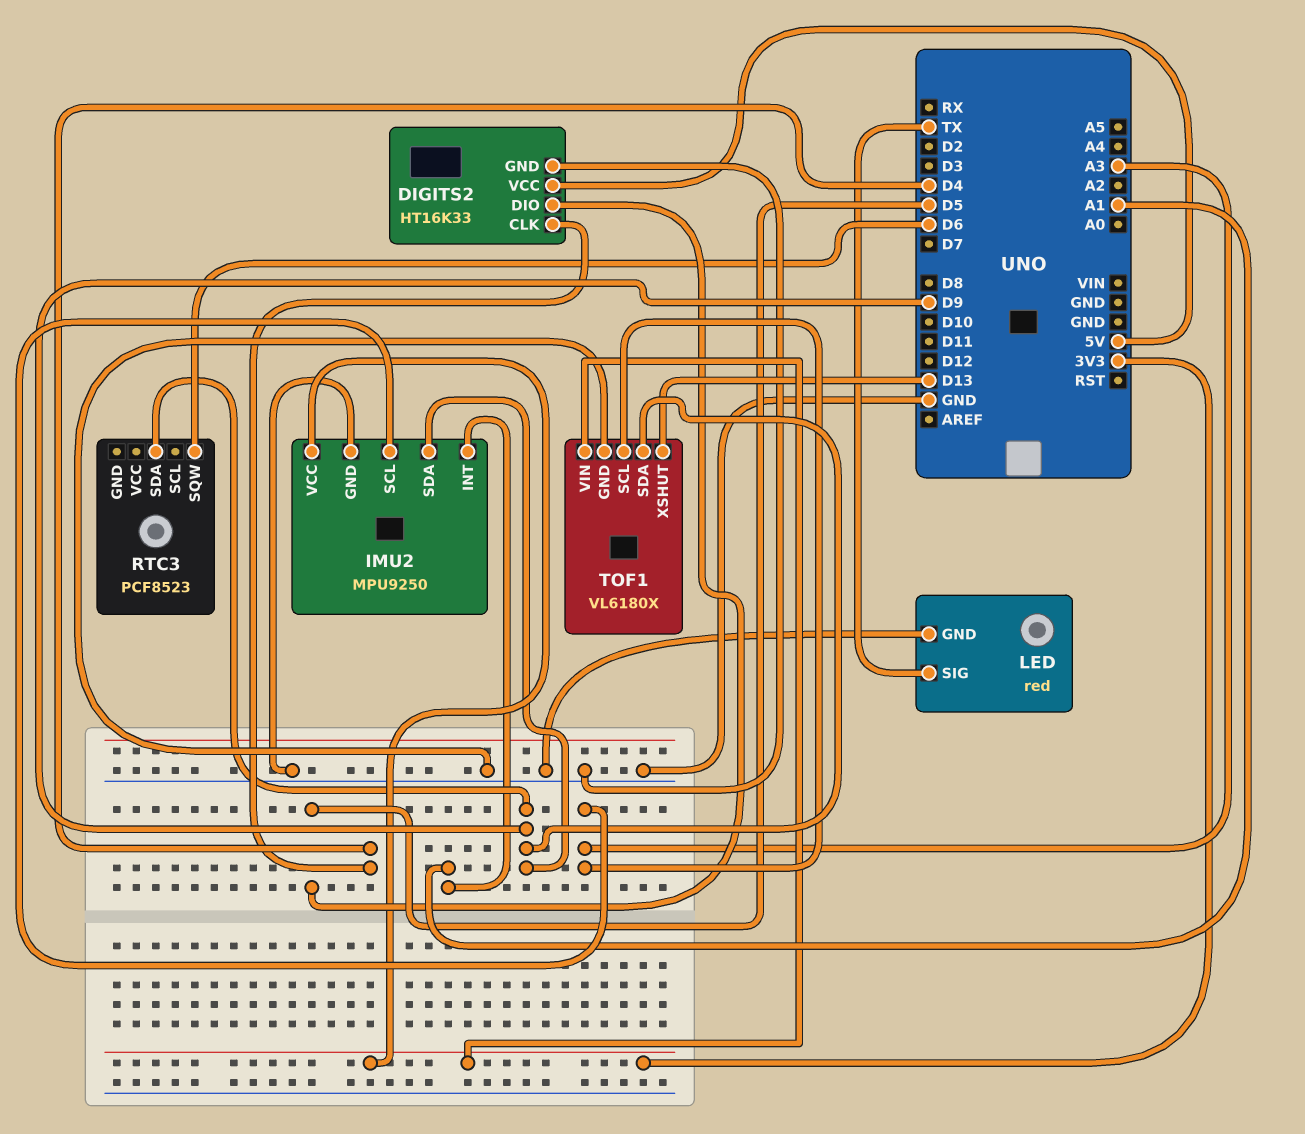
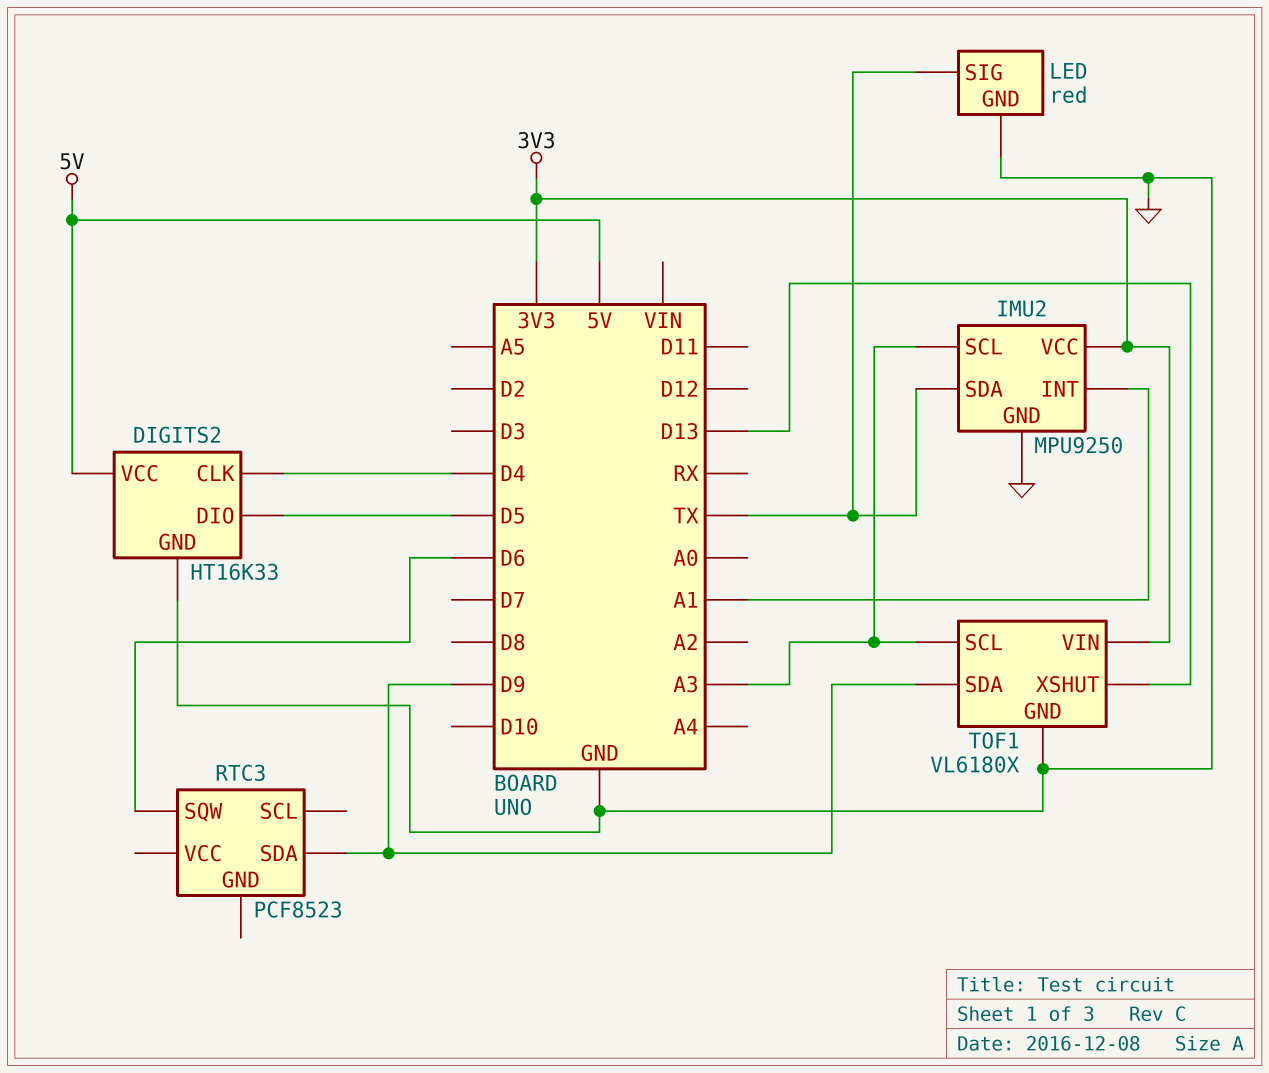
IMU2 pin SDA: D9 -> TX

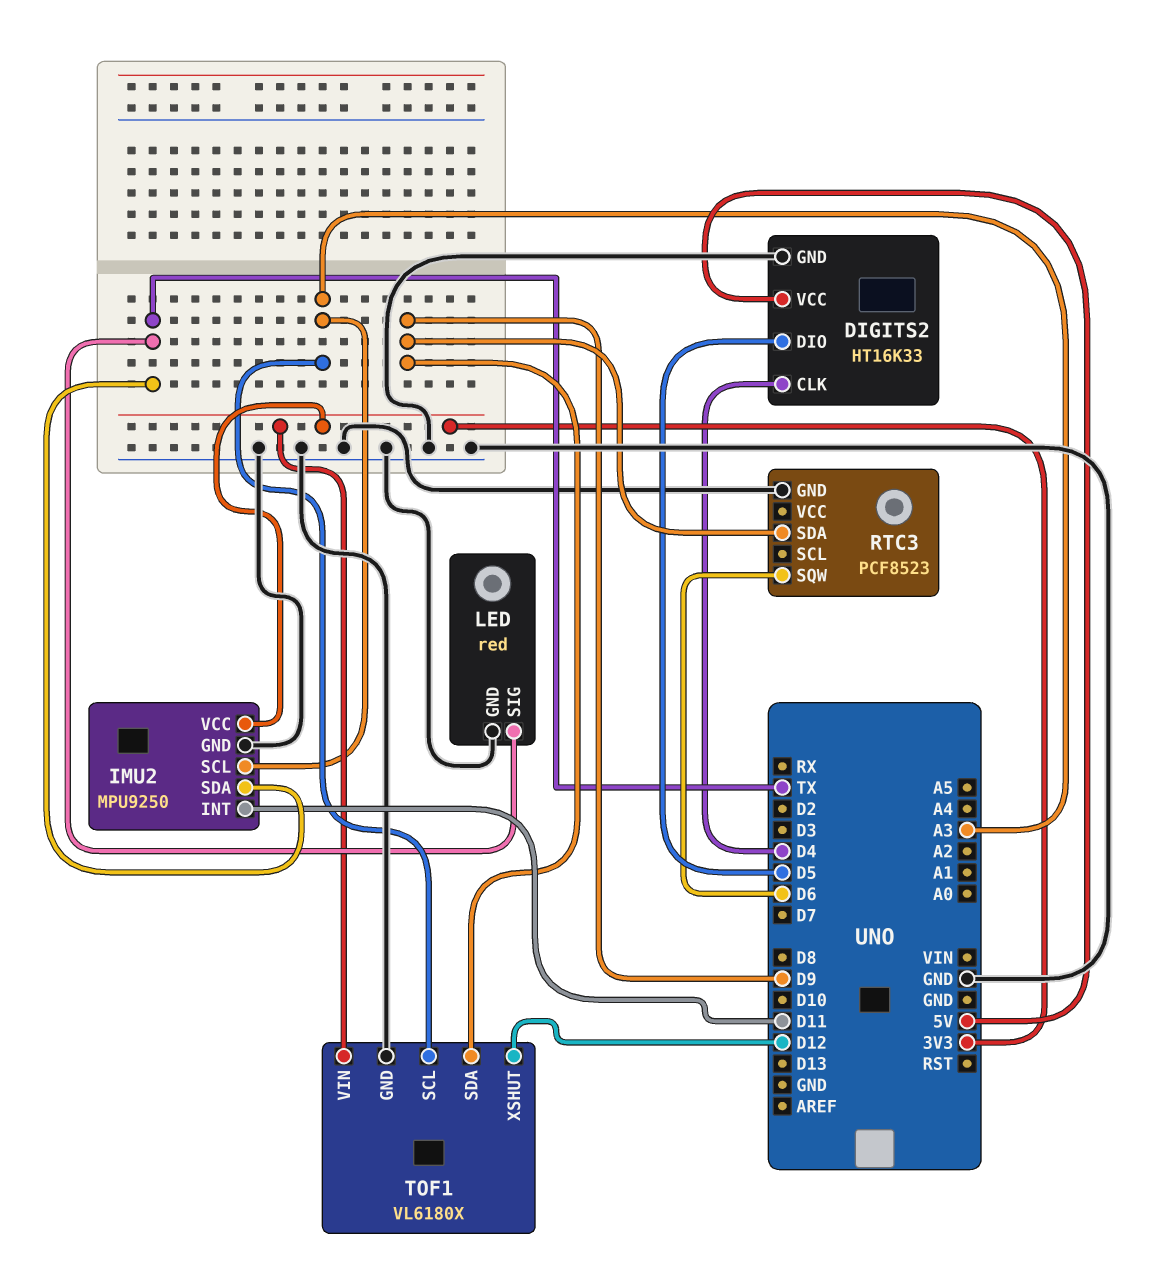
IMU2 pin INT: A1 -> D11
RTC3 pin GND: none -> GND
TOF1 pin XSHUT: D13 -> D12

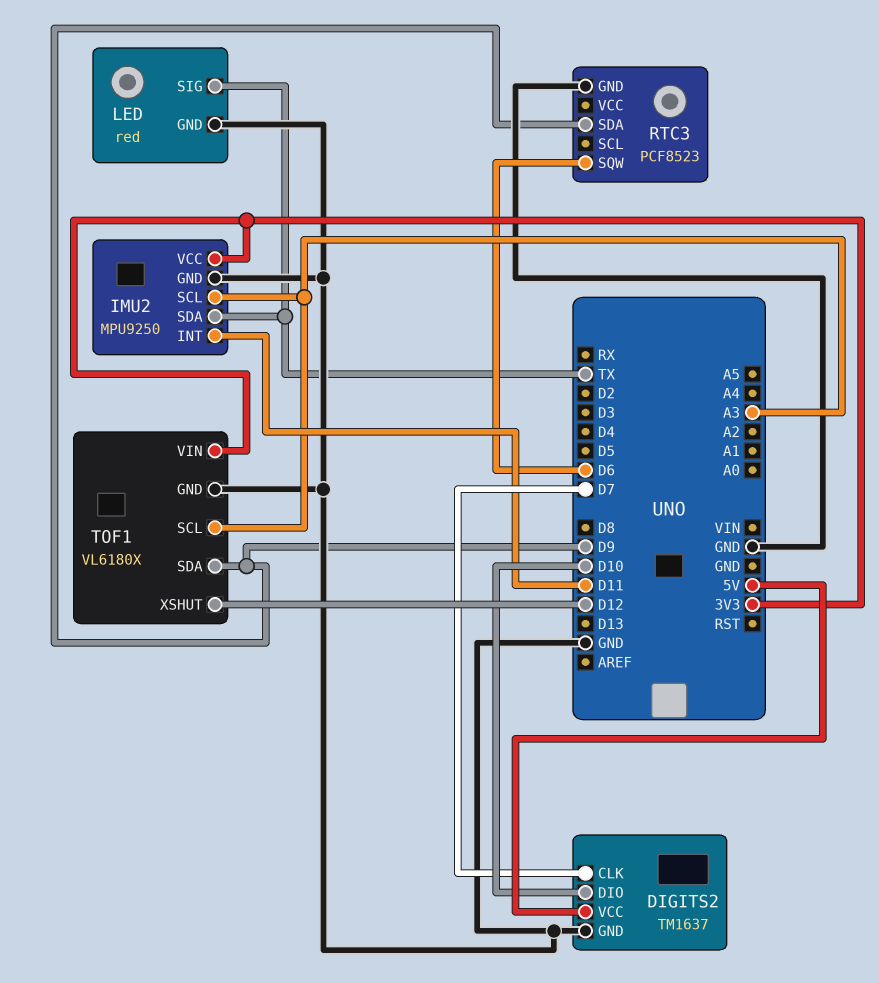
DIGITS2: HT16K33 -> TM1637
DIGITS2 pin CLK: D4 -> D7
DIGITS2 pin DIO: D5 -> D10

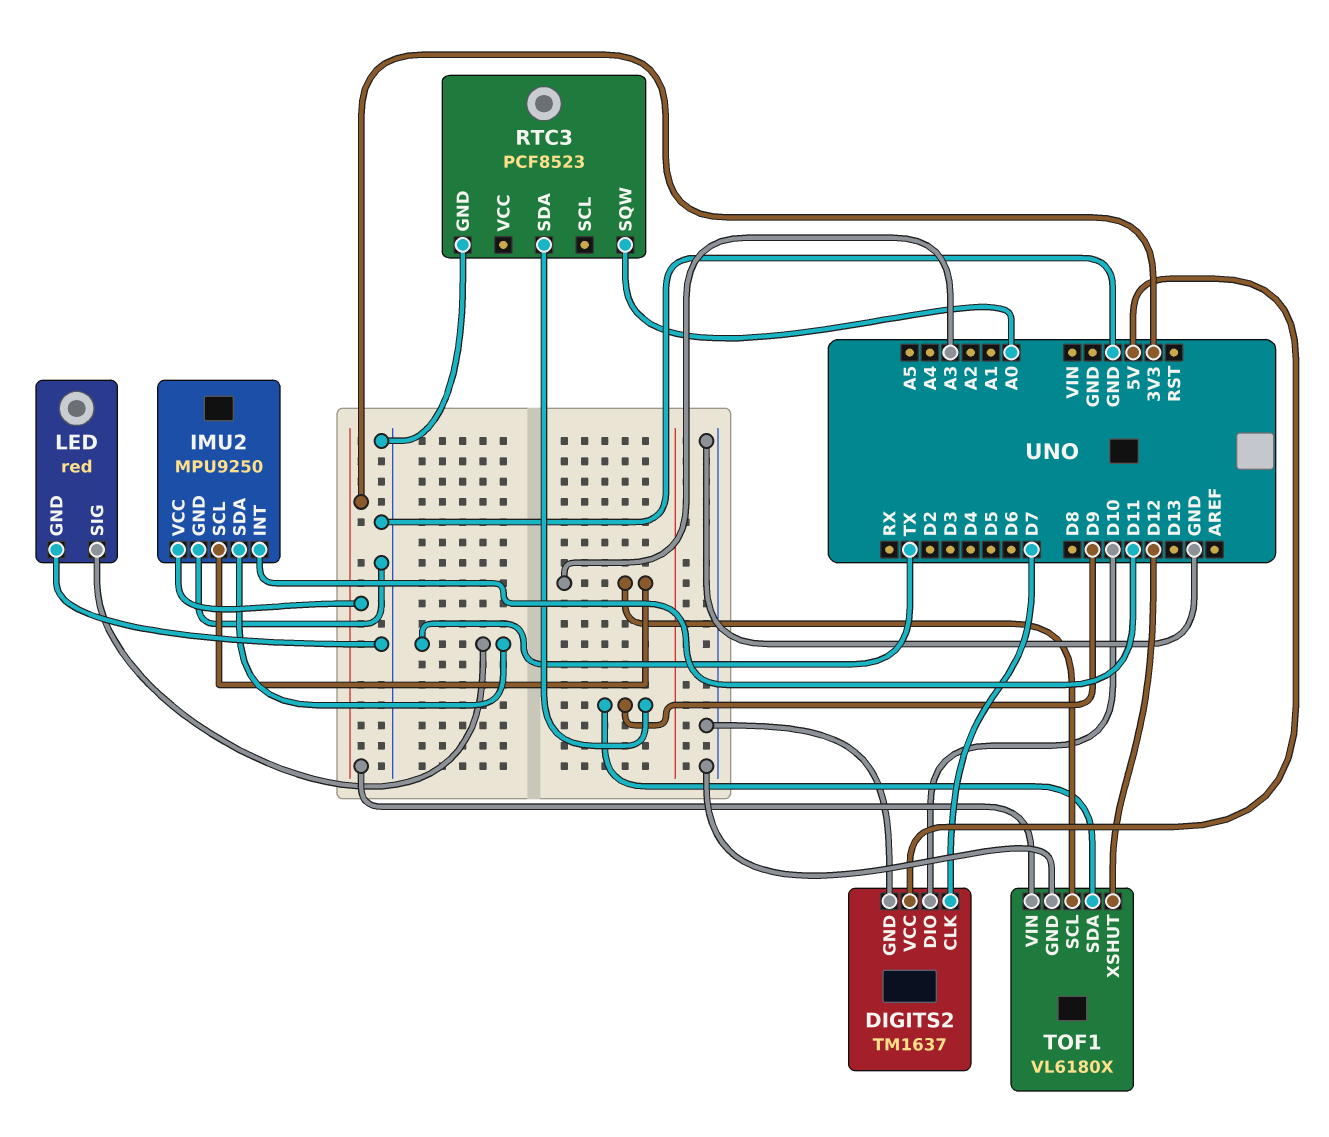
RTC3 pin SQW: D6 -> A0

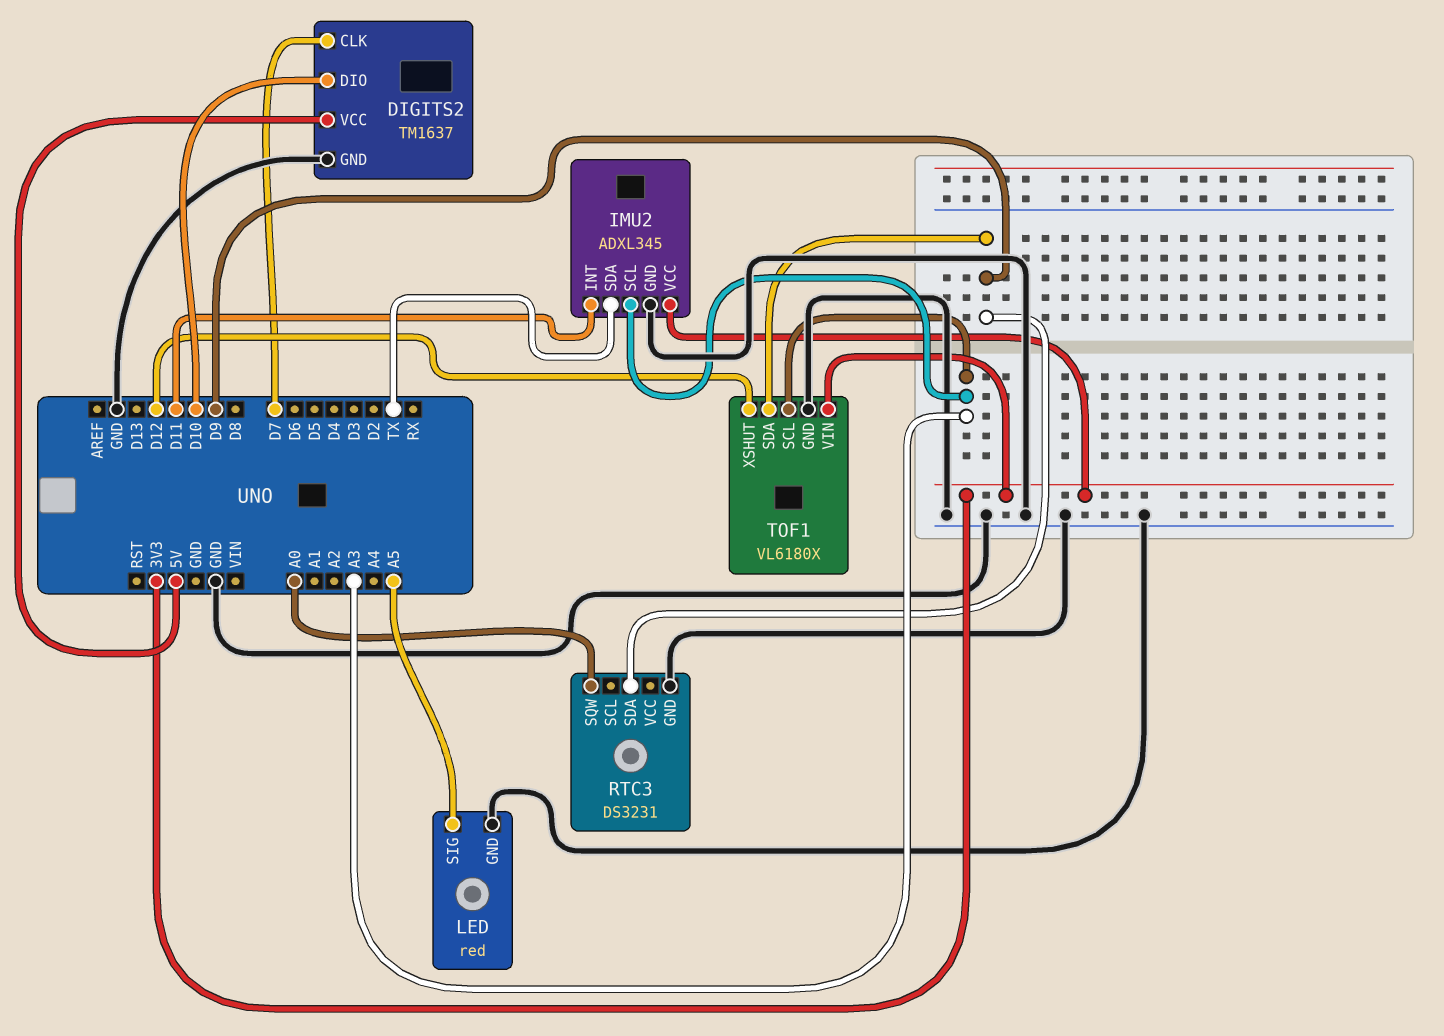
IMU2: MPU9250 -> ADXL345
LED pin SIG: TX -> A5
RTC3: PCF8523 -> DS3231

